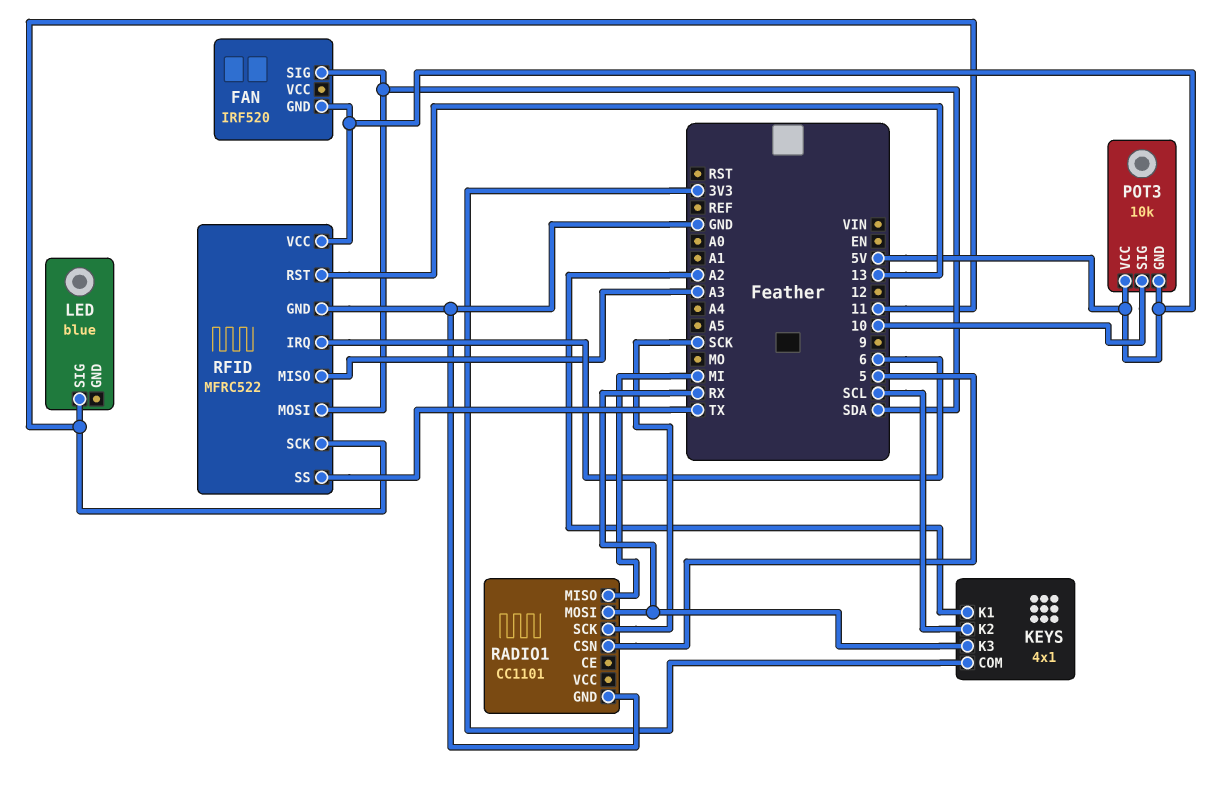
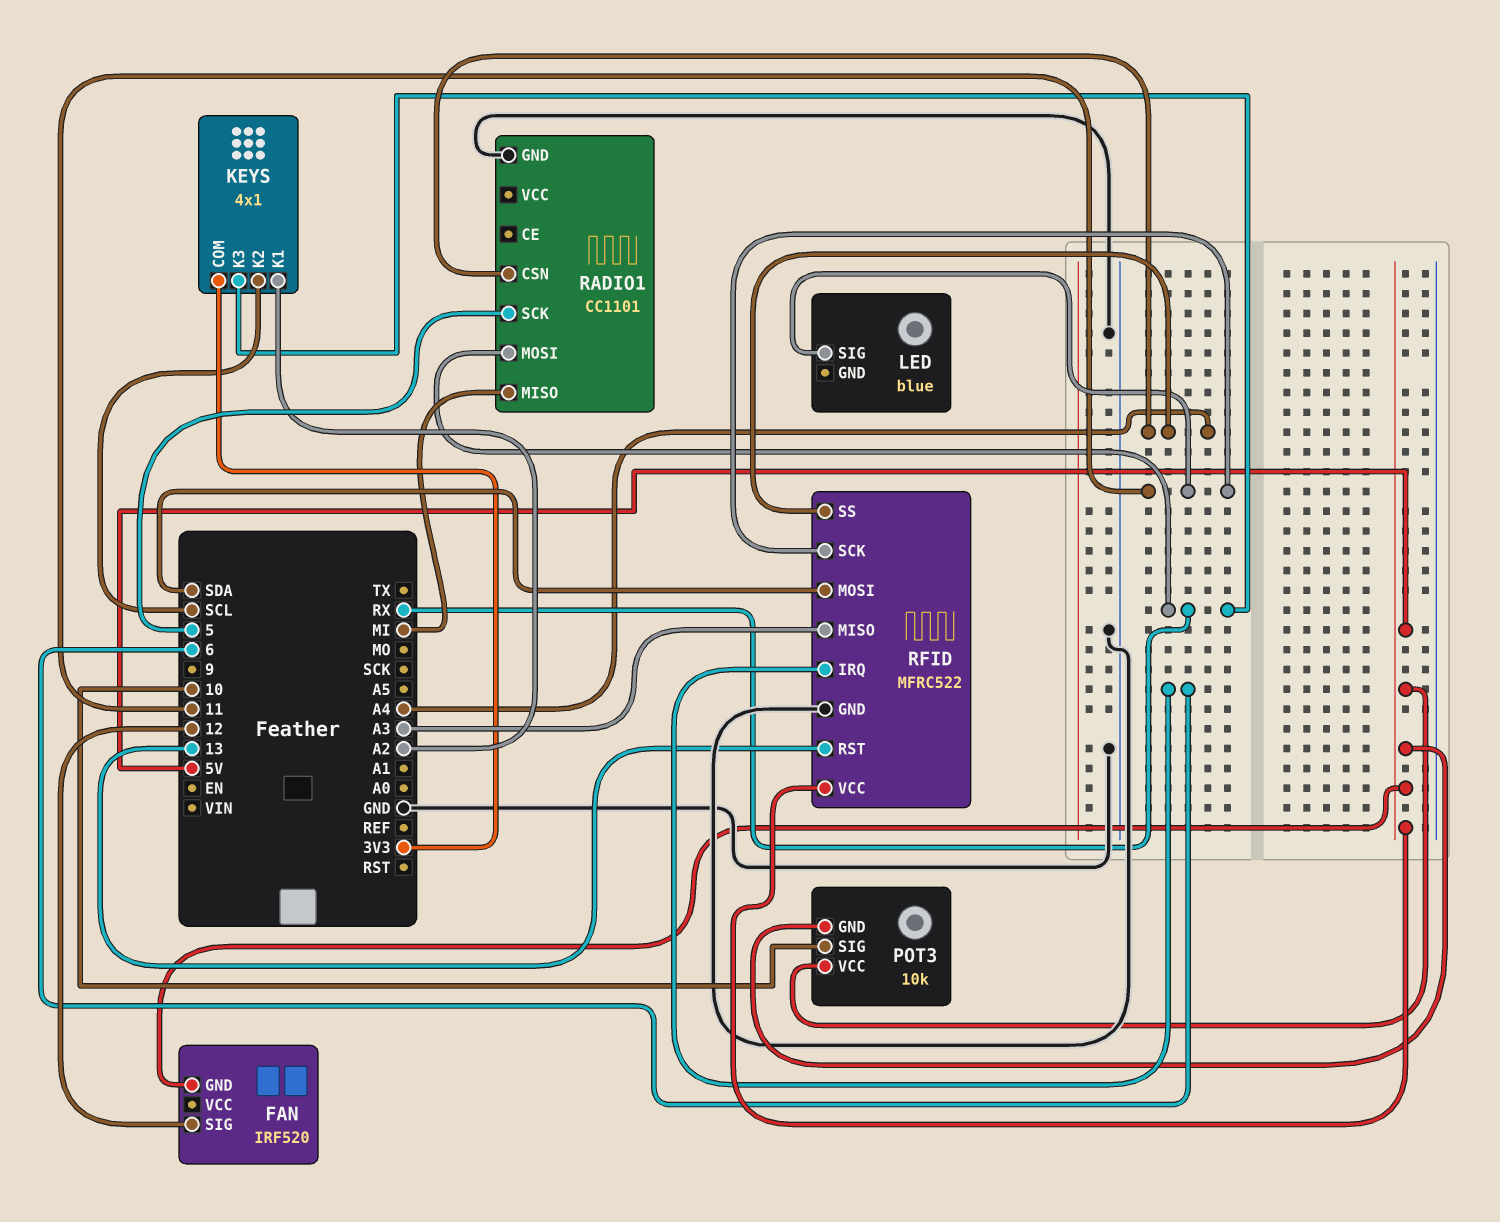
FAN pin SIG: SDA -> 12
RADIO1 pin CSN: 5 -> A4
RADIO1 pin SCK: SCK -> 5
RFID pin SS: TX -> A4

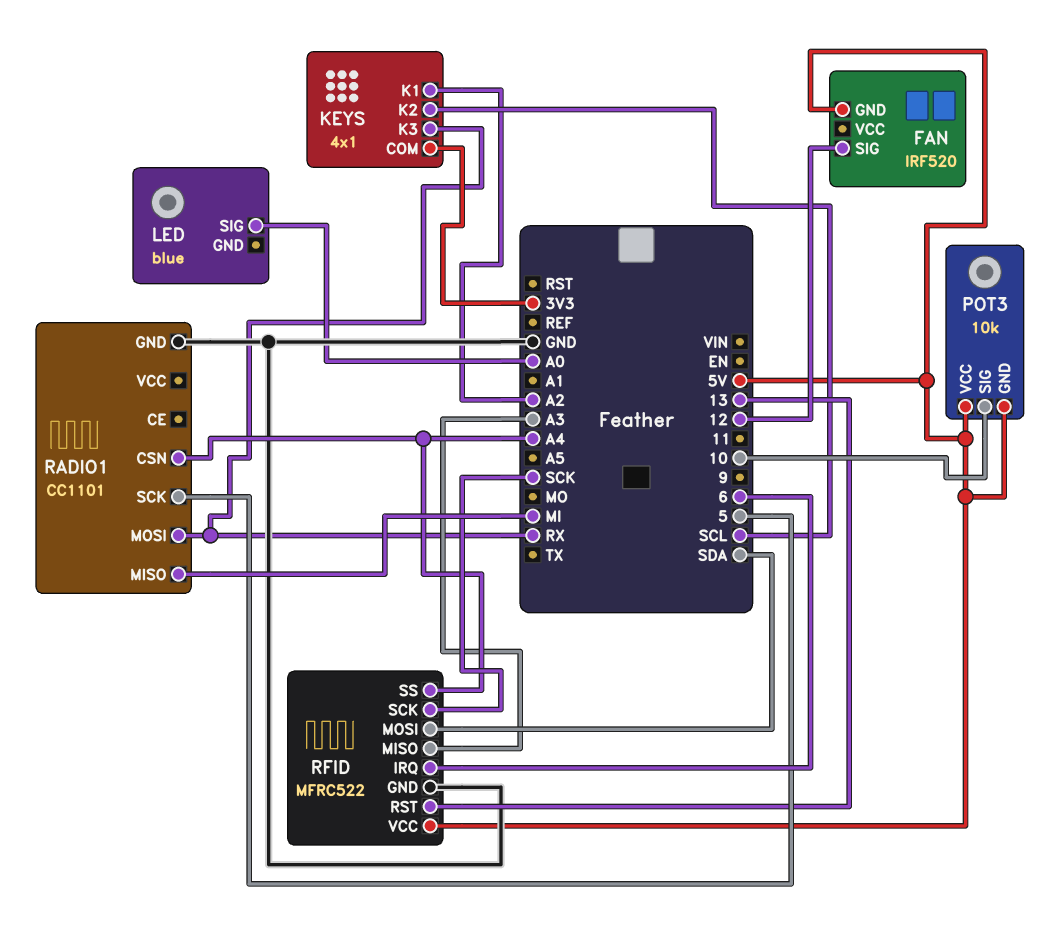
LED pin SIG: 11 -> A0
RFID pin SCK: 11 -> SCK

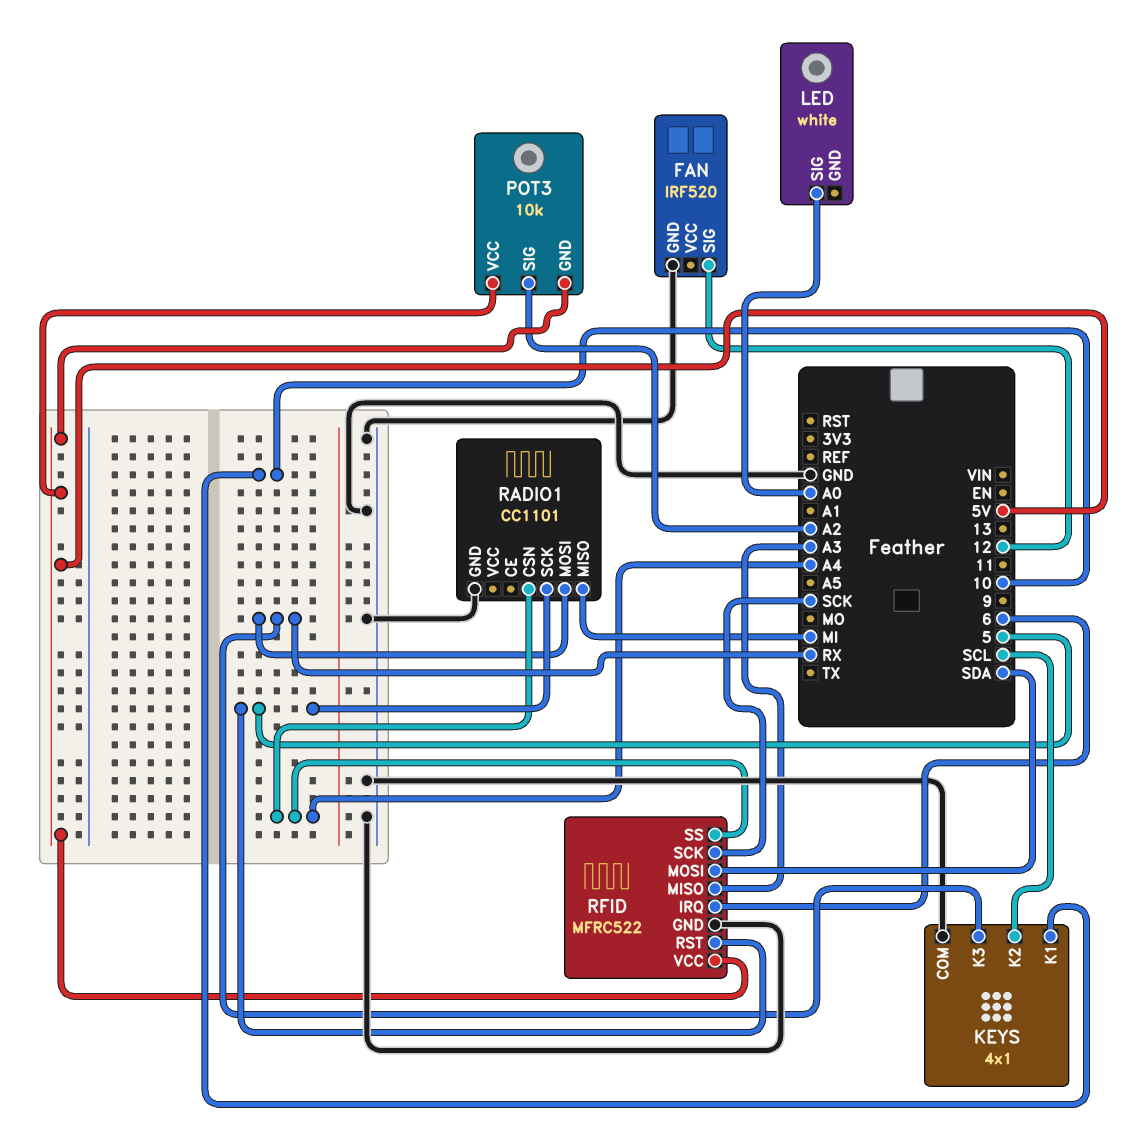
FAN pin GND: 5V -> GND
KEYS pin COM: 3V3 -> GND
KEYS pin K1: A2 -> 10
LED: blue -> white
POT3 pin SIG: 10 -> A2
RFID pin RST: 13 -> 5

